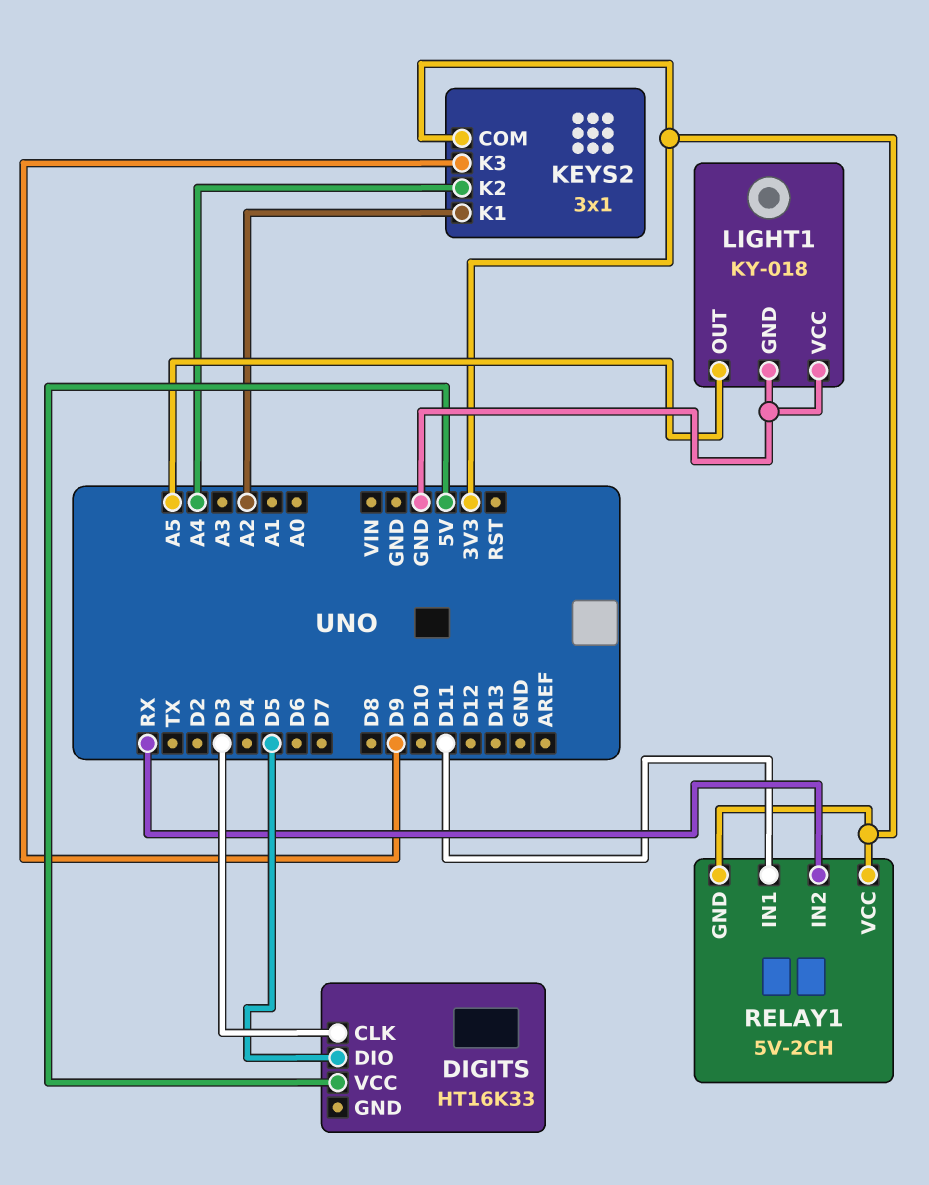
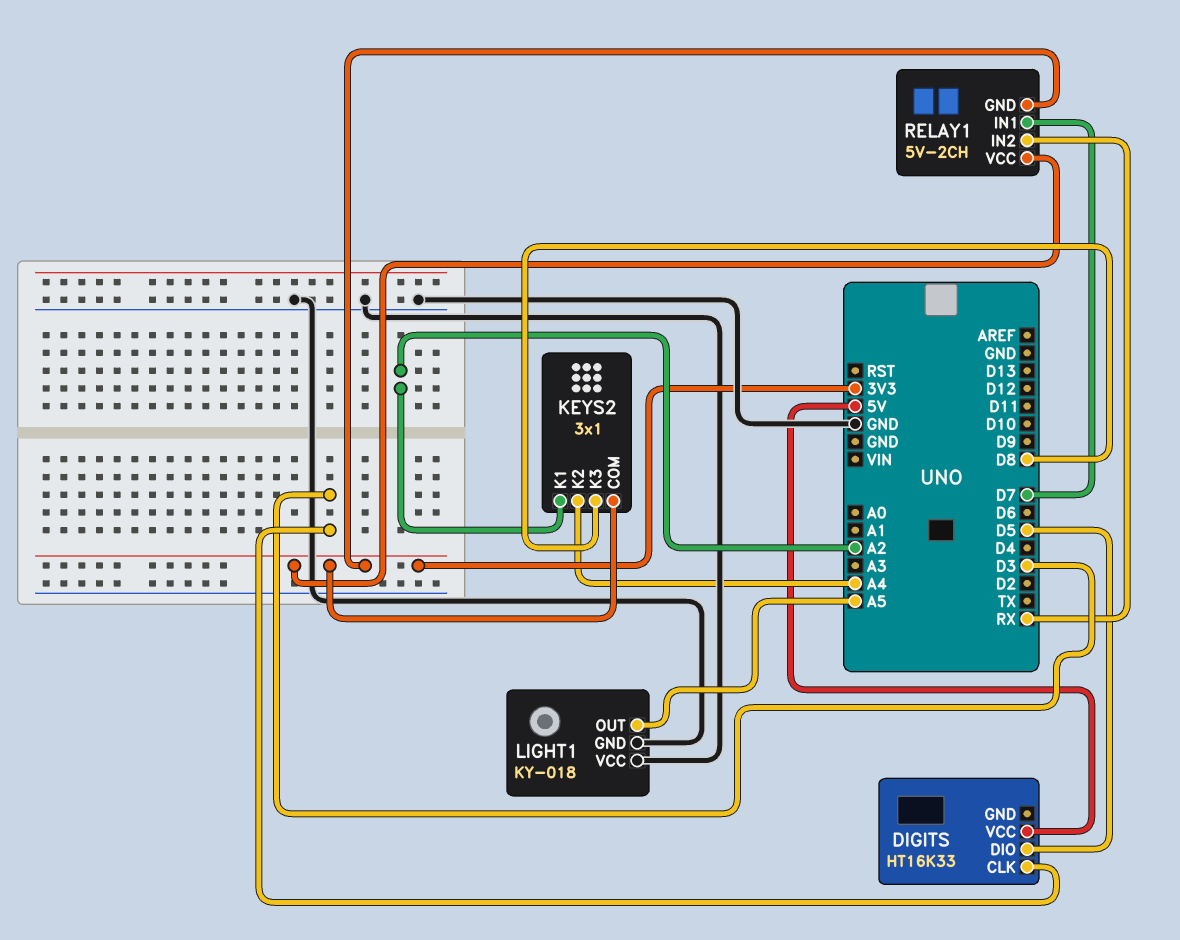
KEYS2 pin K3: D9 -> D8
RELAY1 pin IN1: D11 -> D7

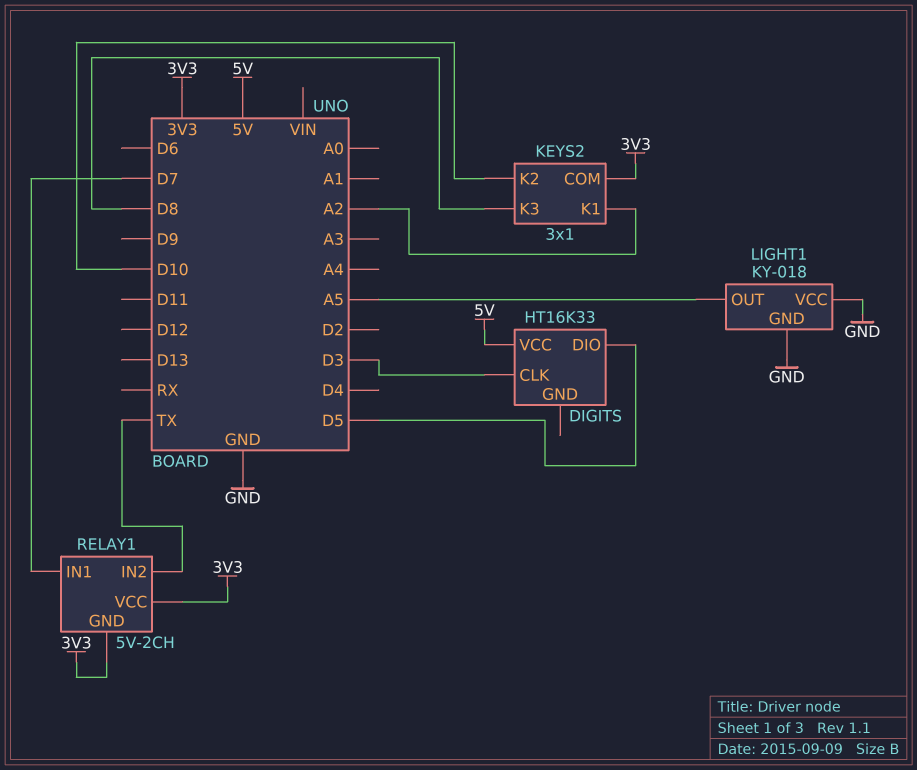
KEYS2 pin K2: A4 -> D10
RELAY1 pin IN2: RX -> TX

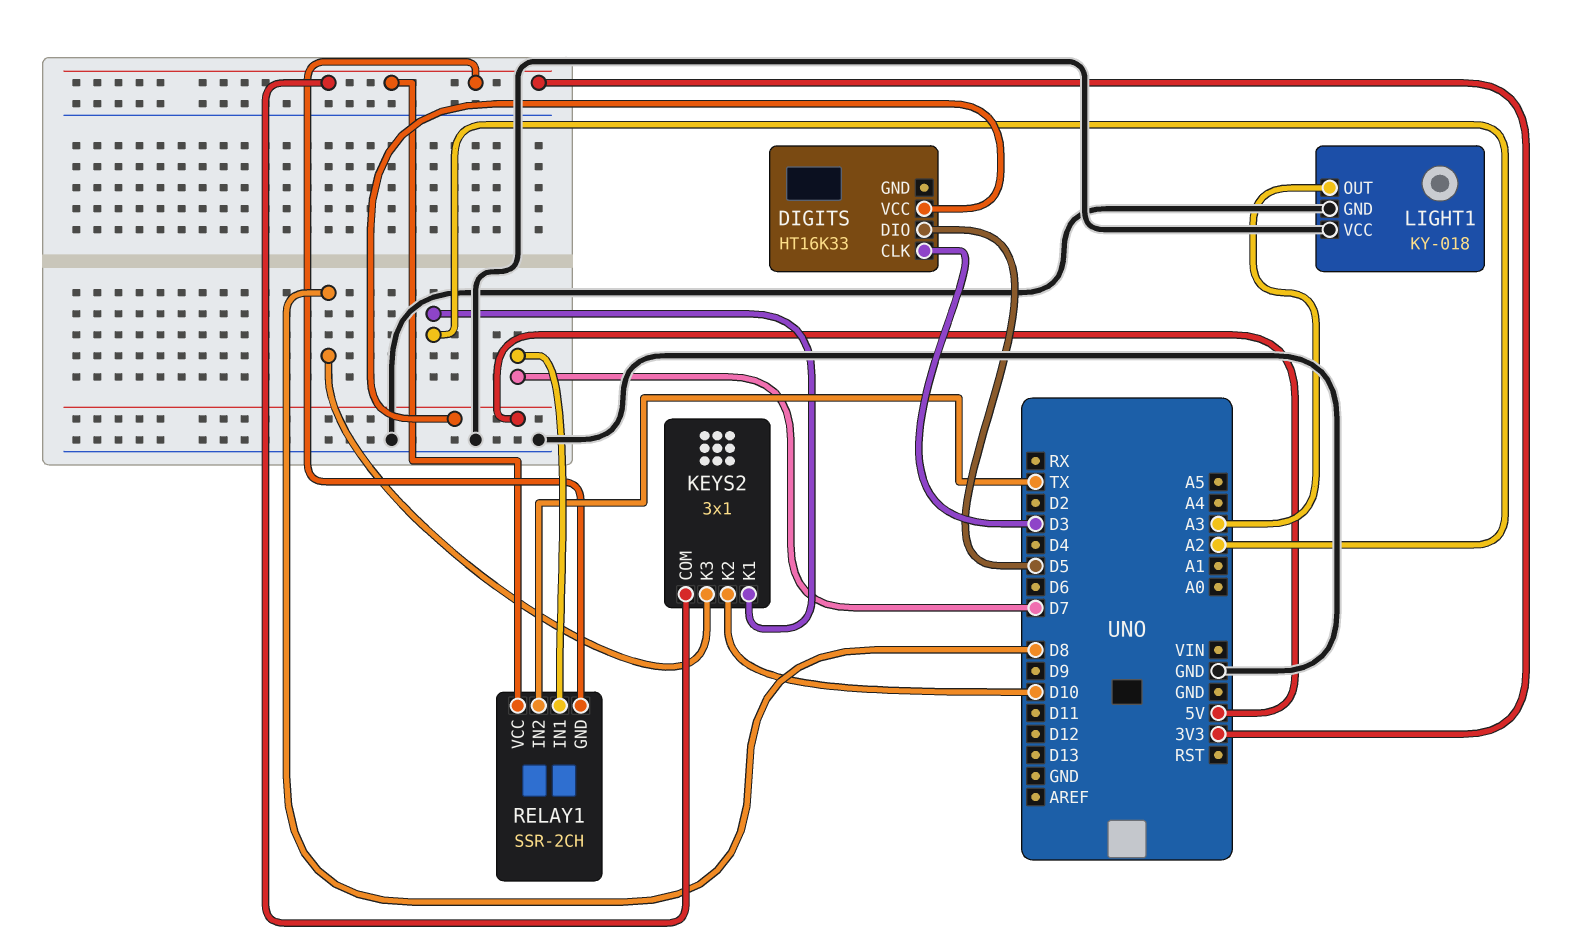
LIGHT1 pin OUT: A5 -> A3
RELAY1: 5V-2CH -> SSR-2CH

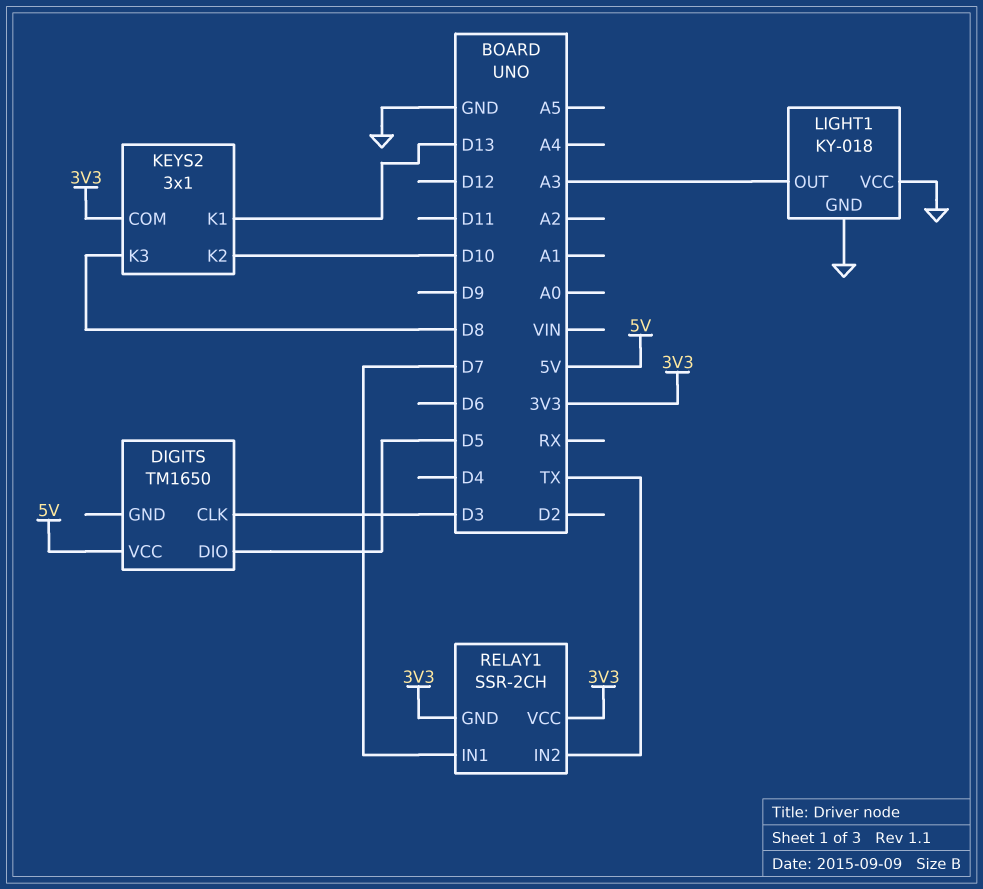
DIGITS: HT16K33 -> TM1650
KEYS2 pin K1: A2 -> D13

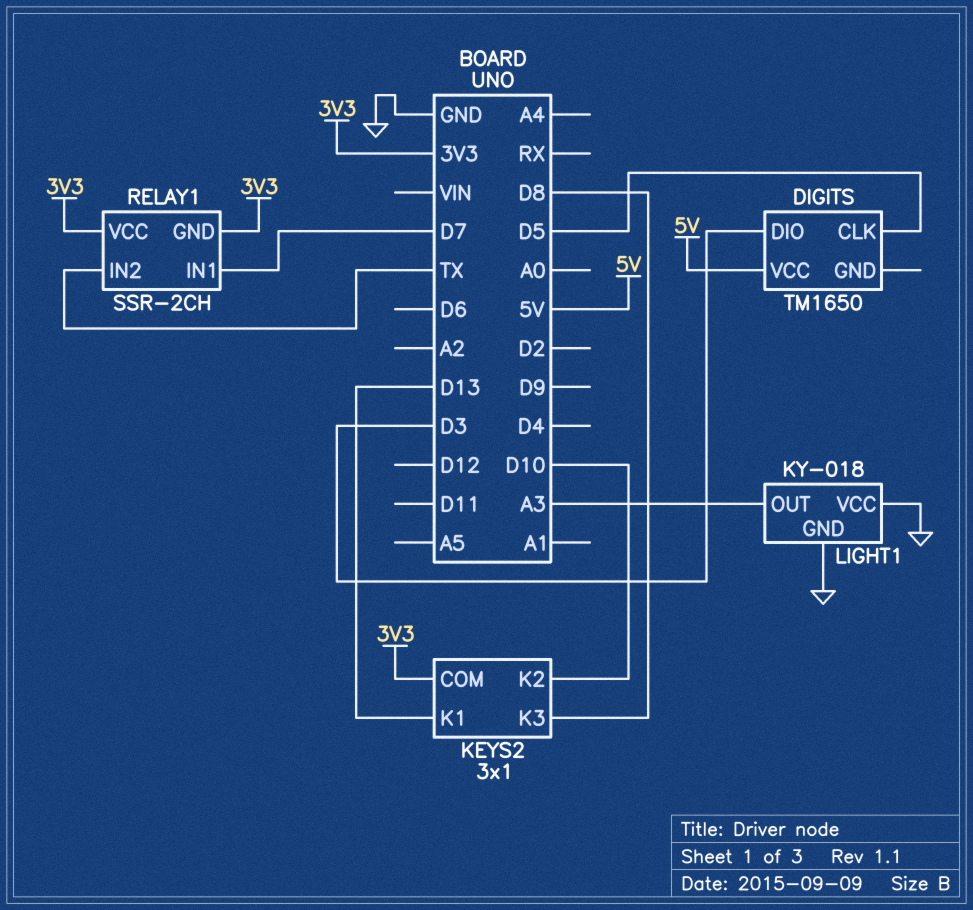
DIGITS pin CLK: D3 -> D5
DIGITS pin DIO: D5 -> D3

